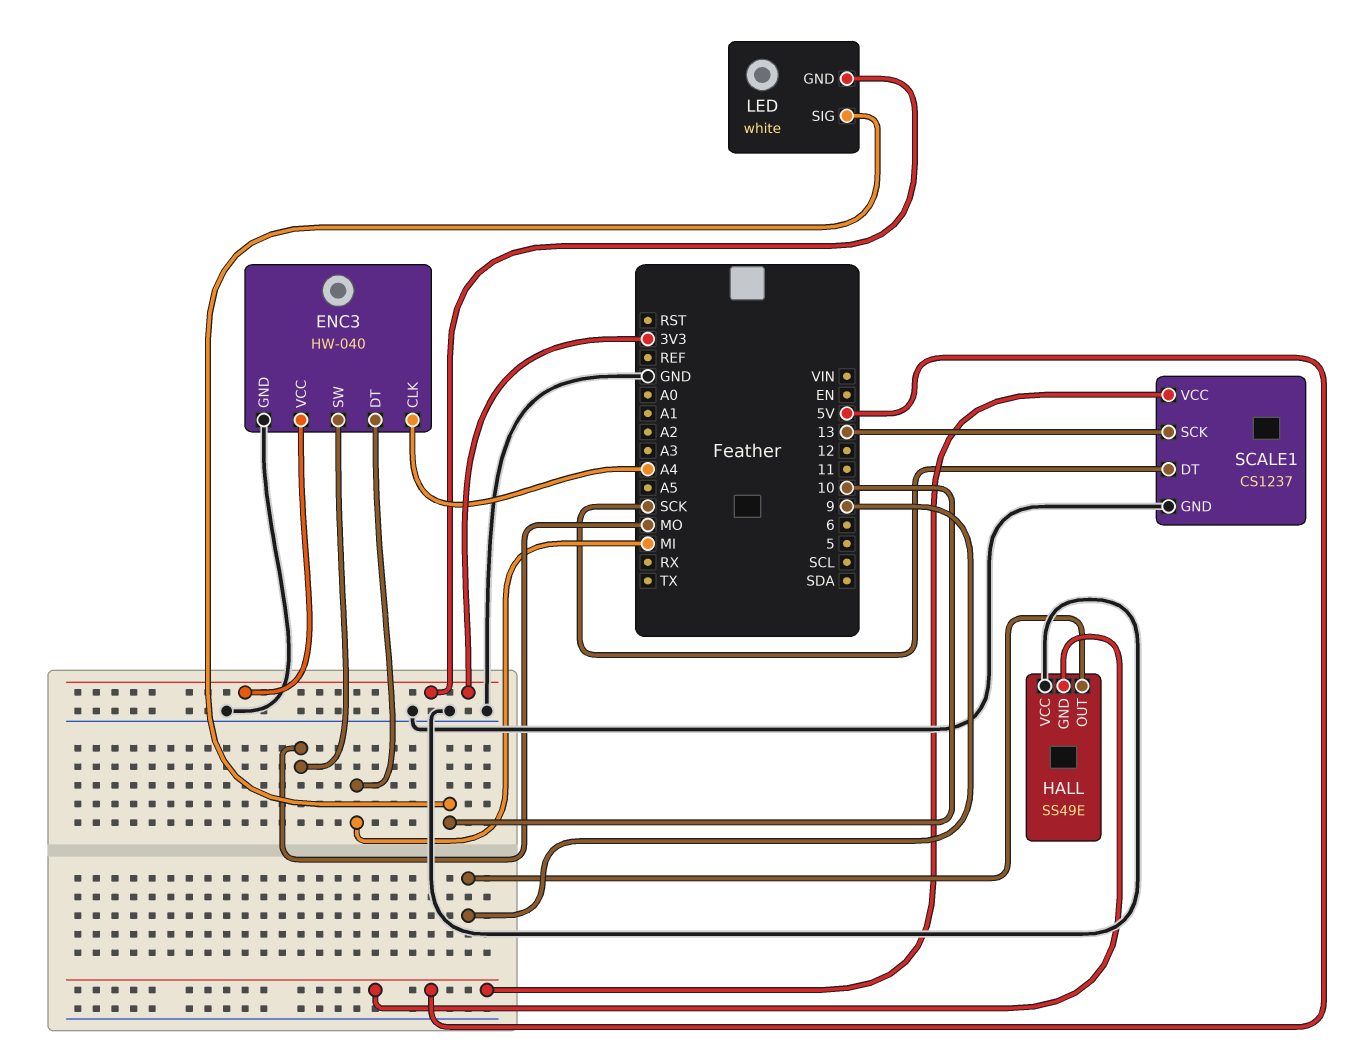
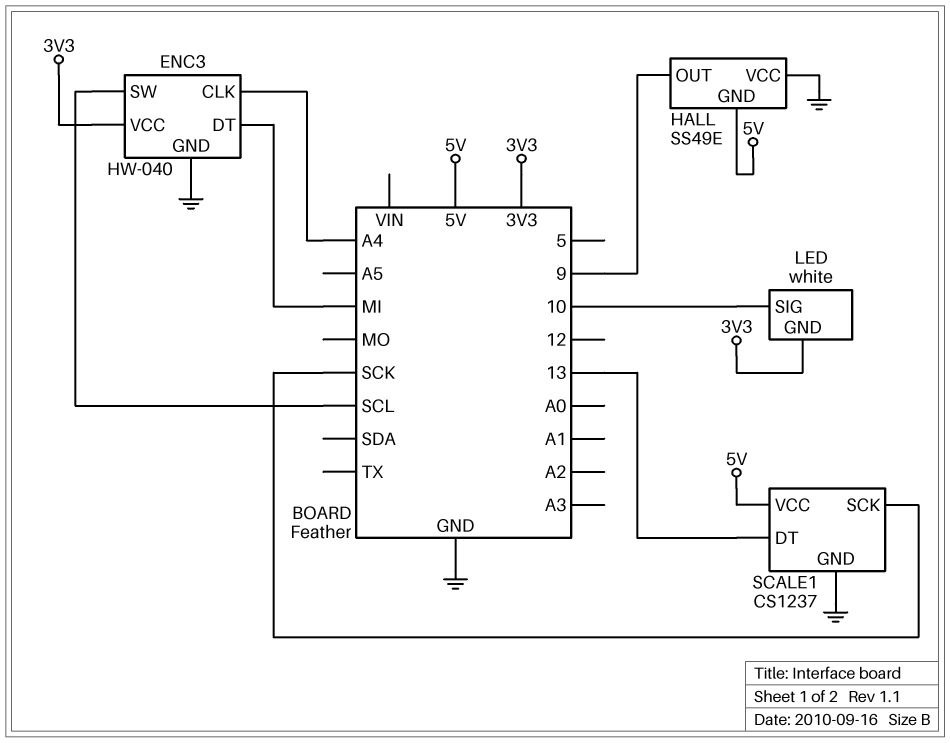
ENC3 pin SW: MO -> SCL
SCALE1 pin DT: SCK -> 13
SCALE1 pin SCK: 13 -> SCK

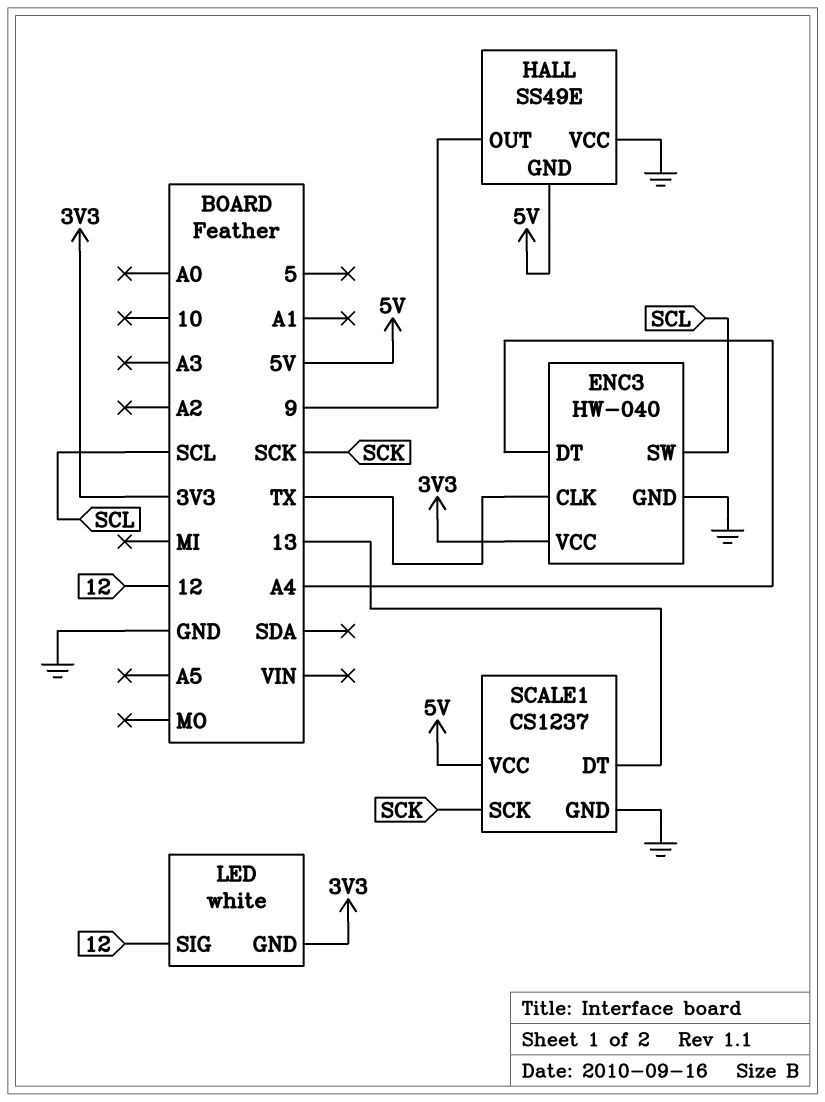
ENC3 pin CLK: A4 -> TX
ENC3 pin DT: MI -> A4
LED pin SIG: 10 -> 12

